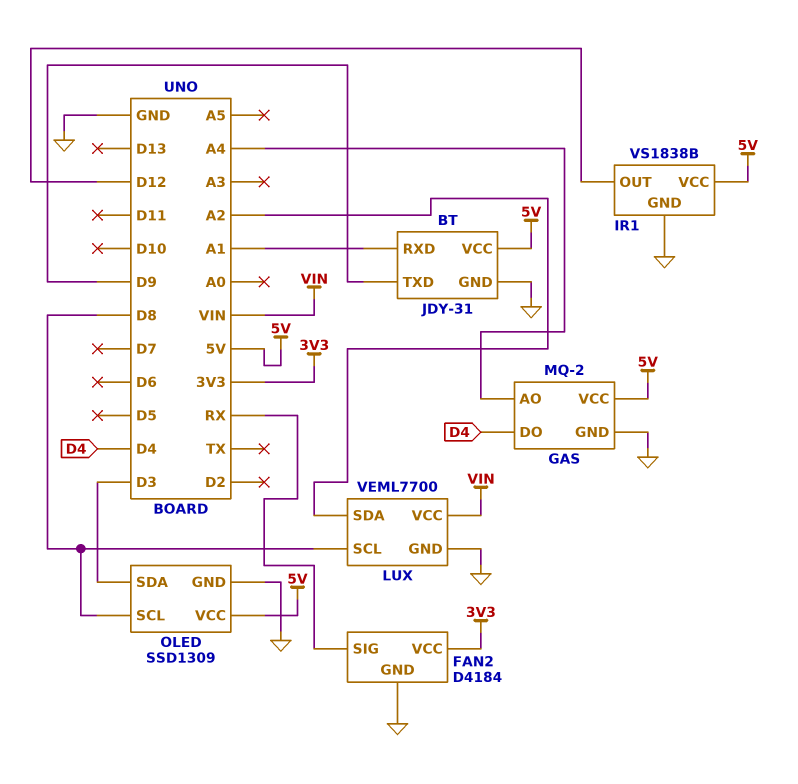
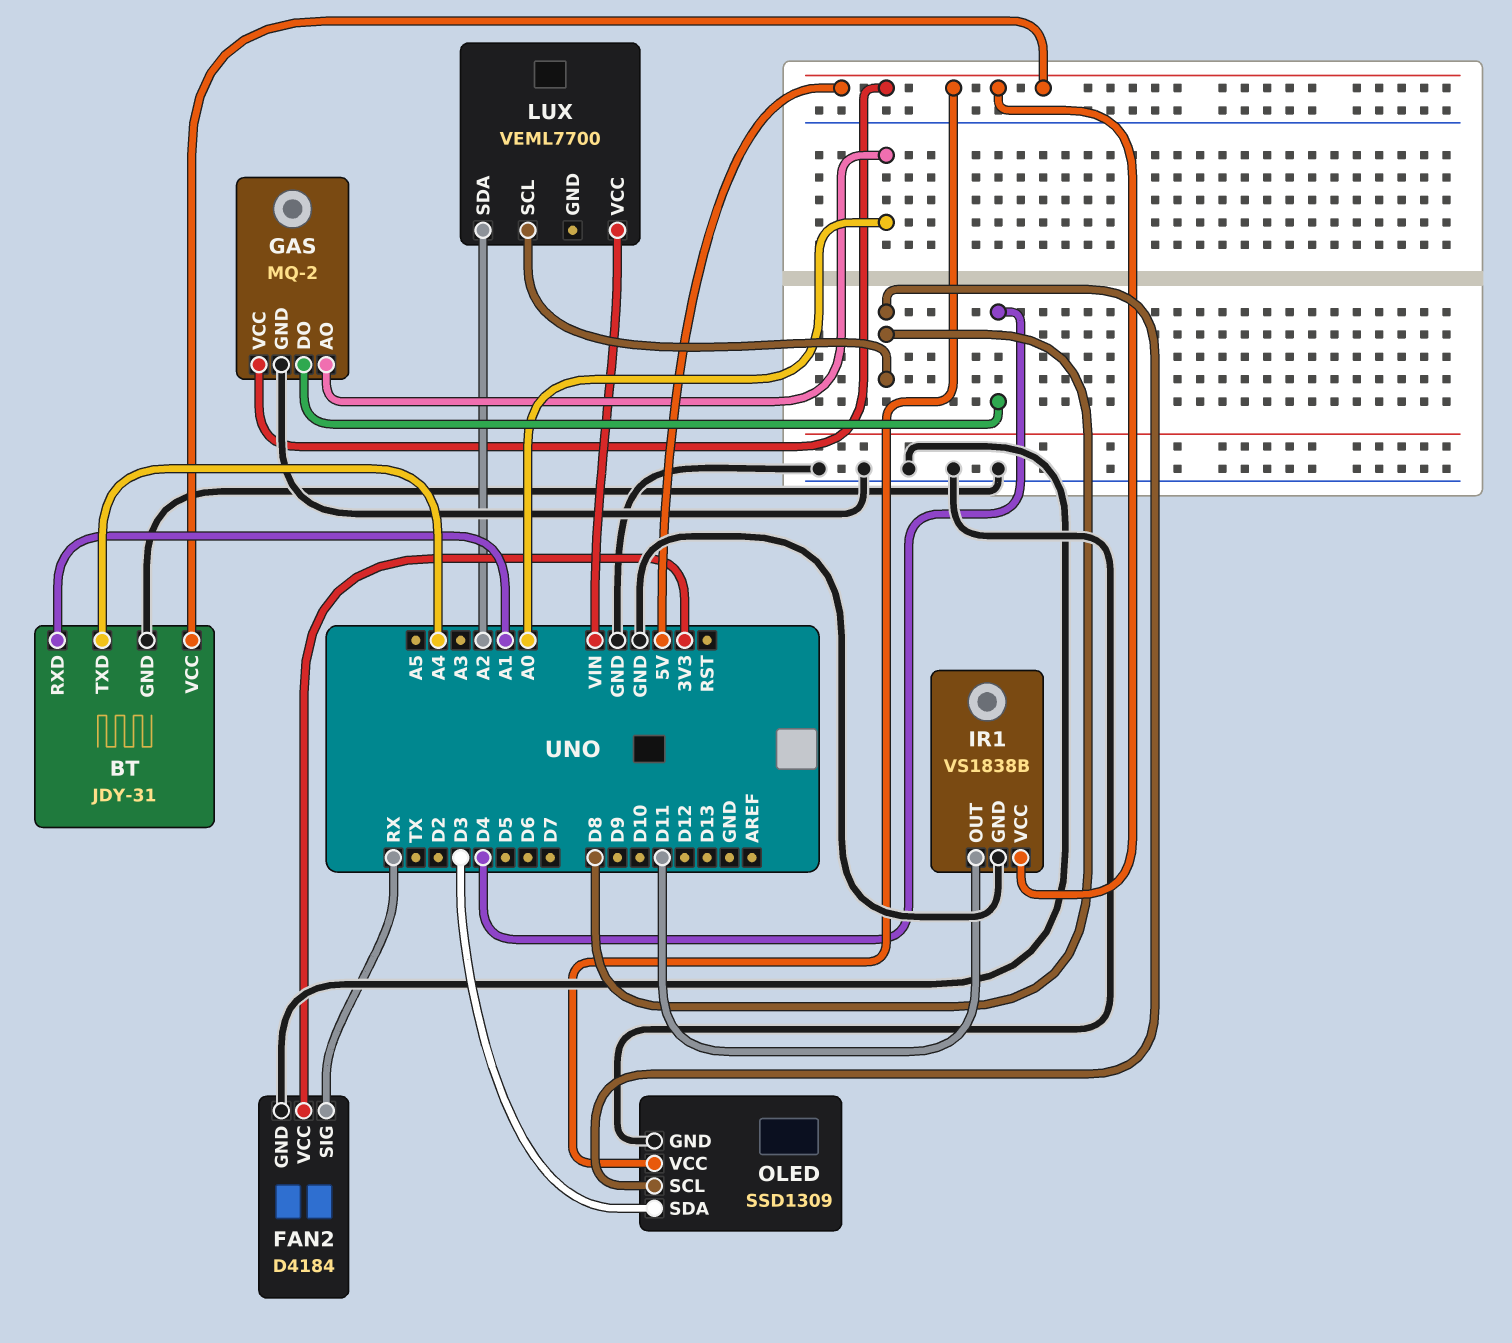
BT pin TXD: D9 -> A4
GAS pin AO: A4 -> A0
IR1 pin OUT: D12 -> D11
LUX pin GND: GND -> none

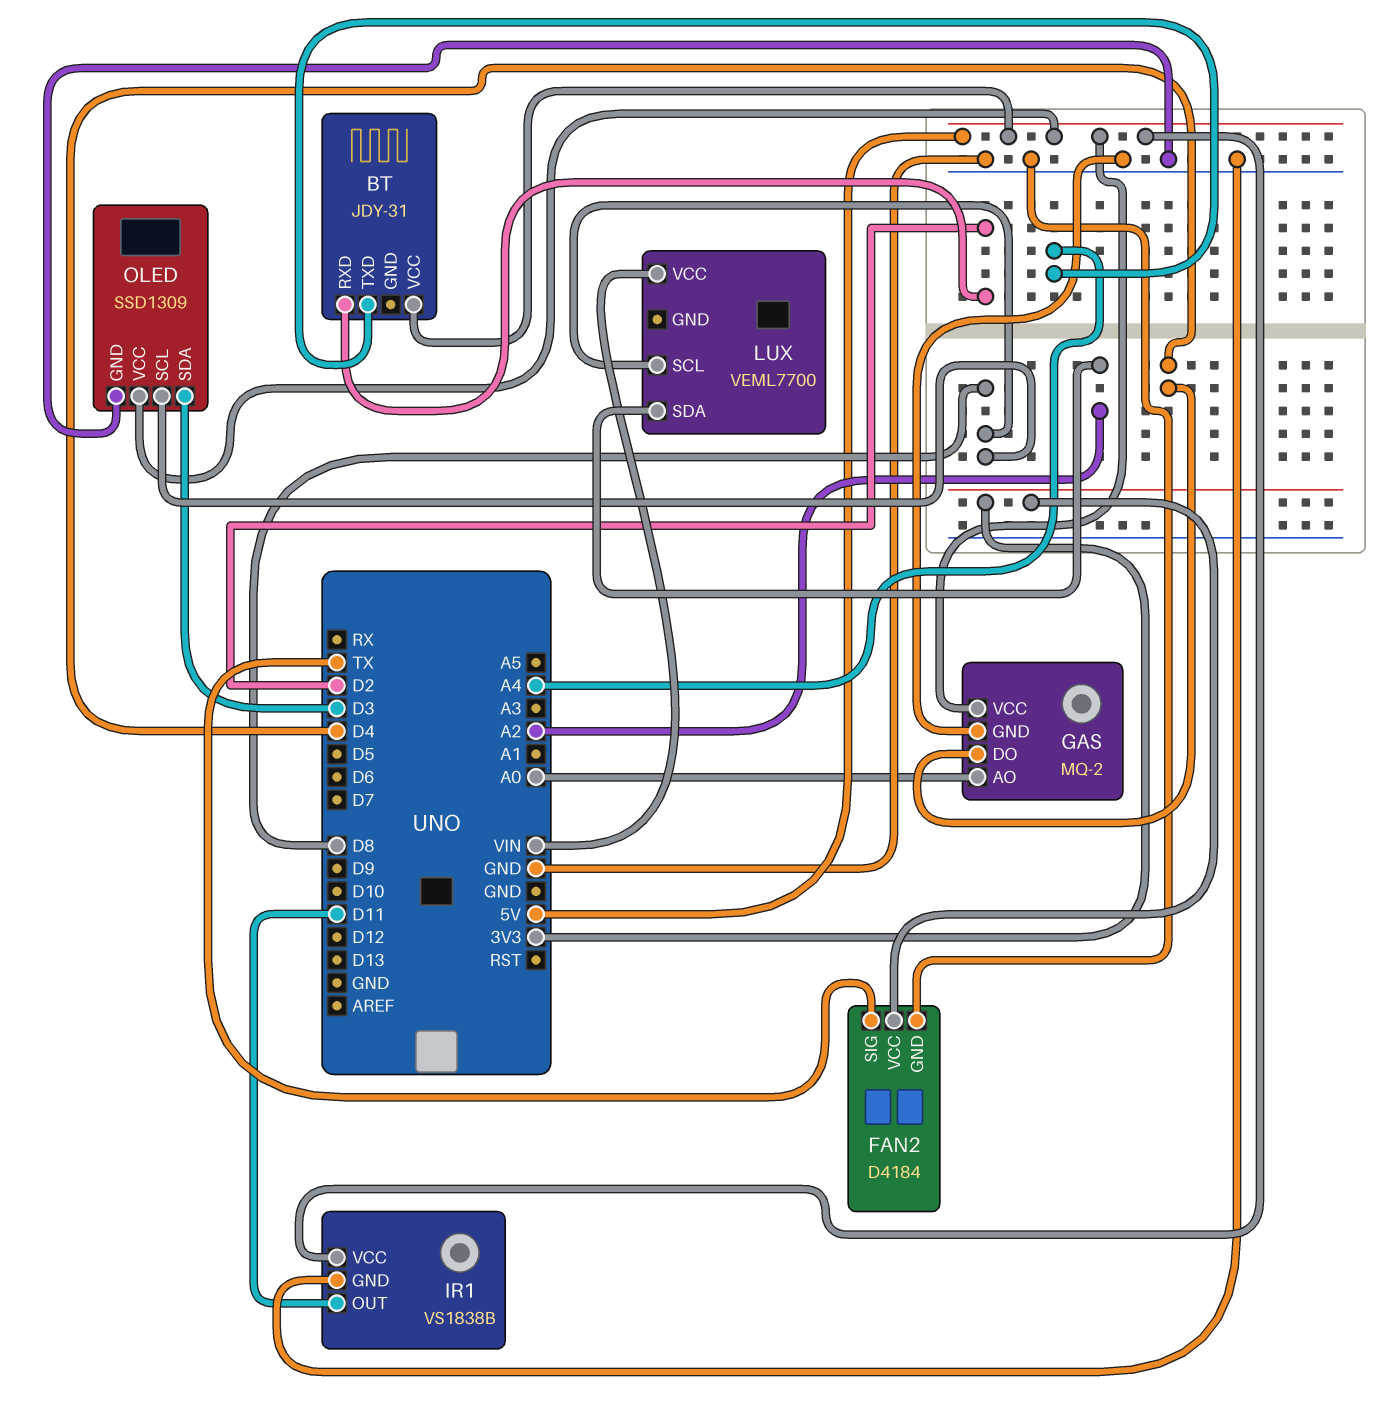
BT pin GND: GND -> none
BT pin RXD: A1 -> D2
FAN2 pin SIG: RX -> TX

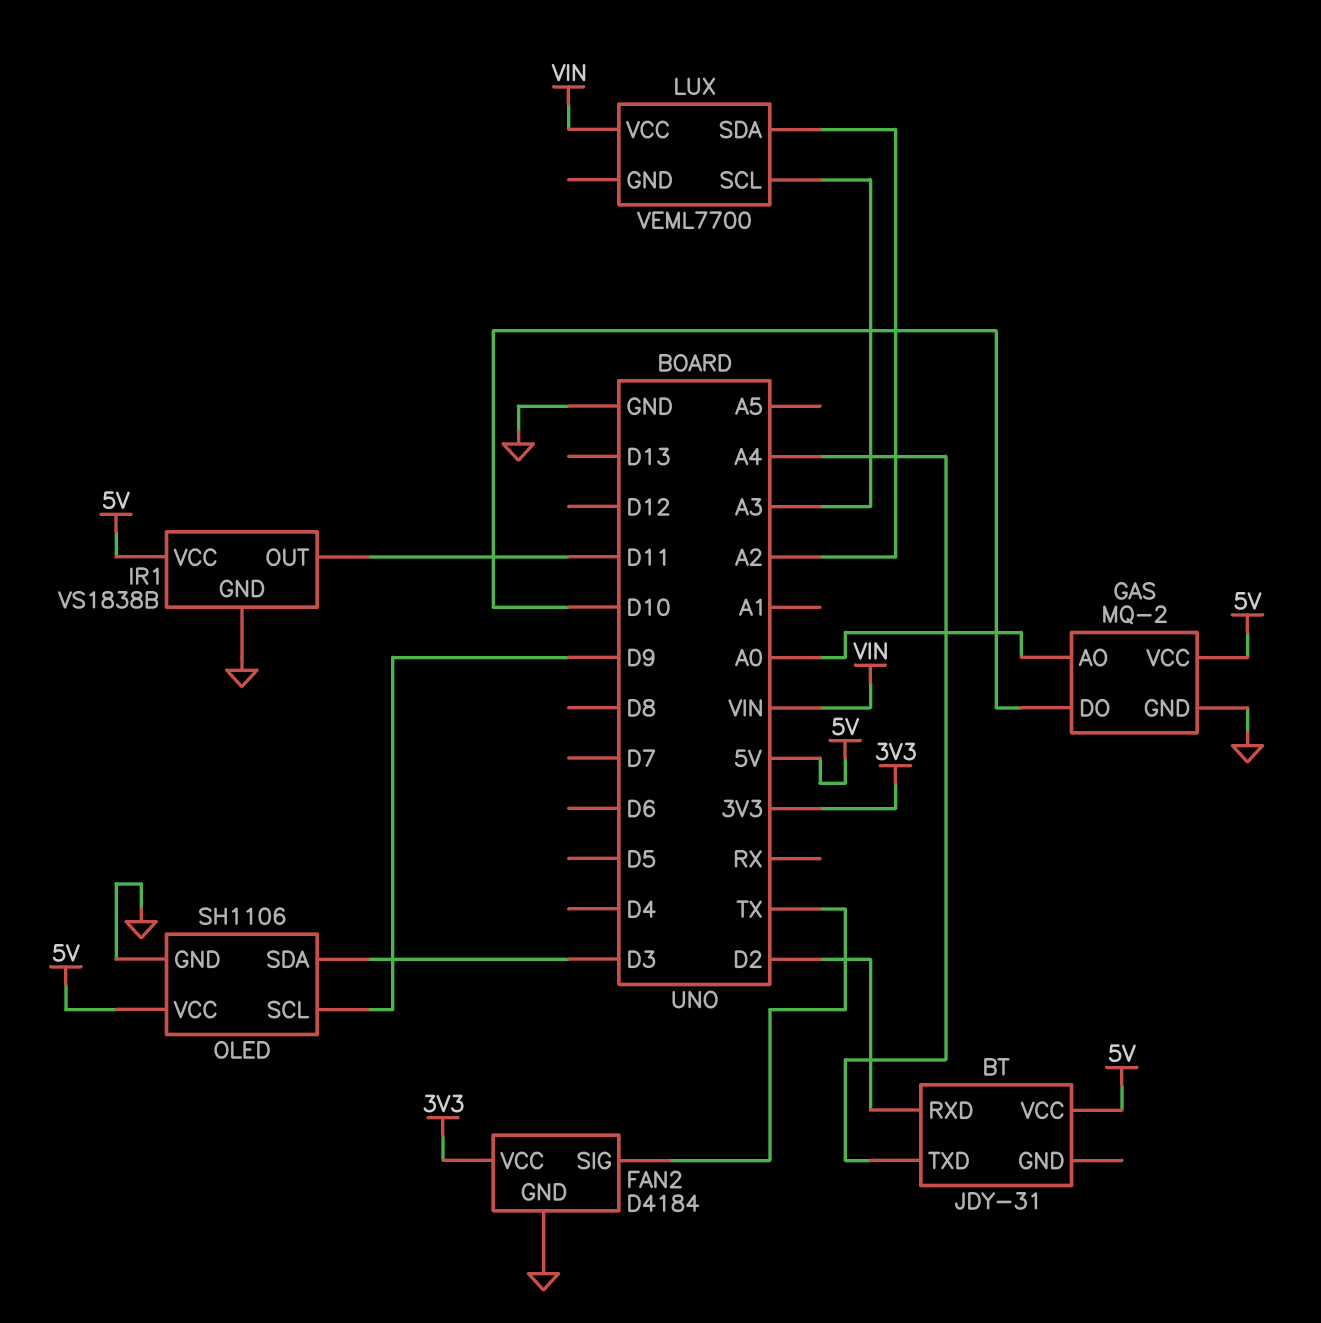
GAS pin DO: D4 -> D10
LUX pin SCL: D8 -> A3
OLED: SSD1309 -> SH1106
OLED pin SCL: D8 -> D9

